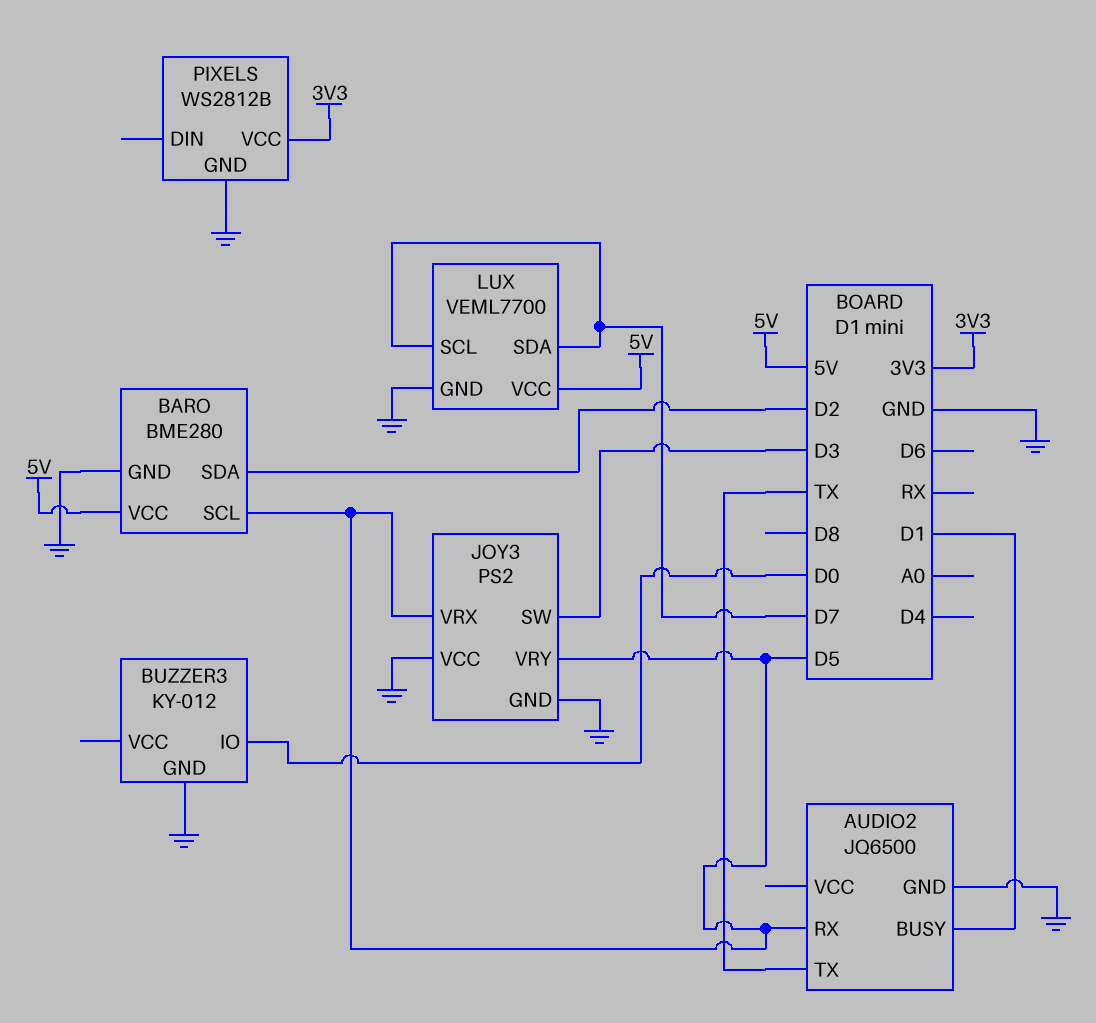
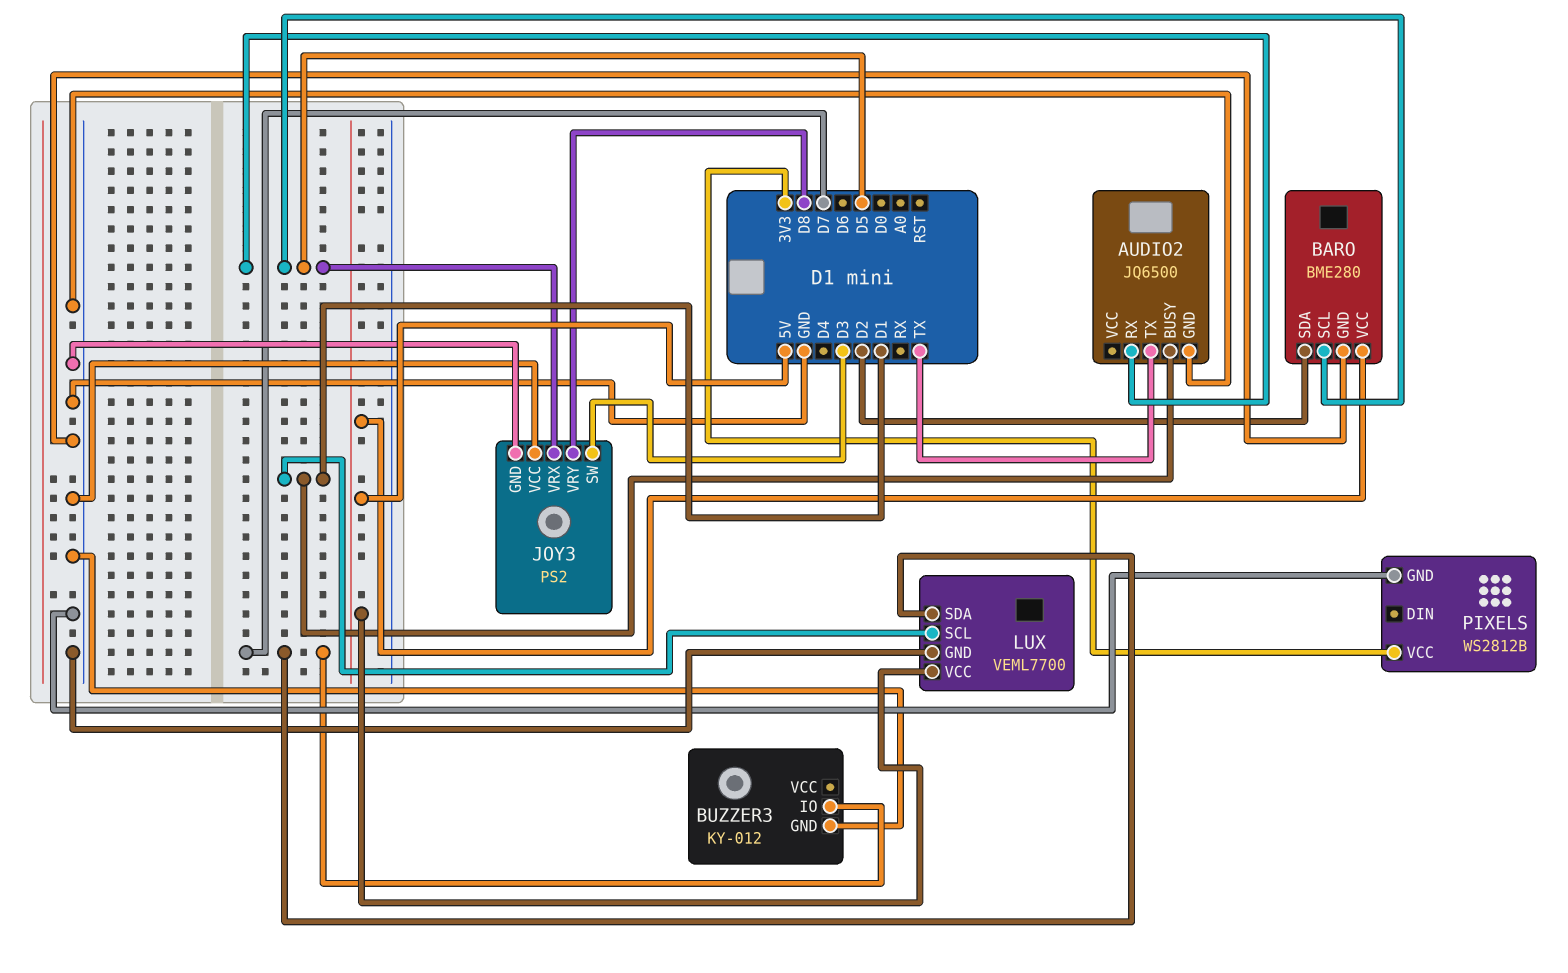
BUZZER3 pin IO: D0 -> D7
JOY3 pin VRY: D5 -> D8
LUX pin SCL: D7 -> D1

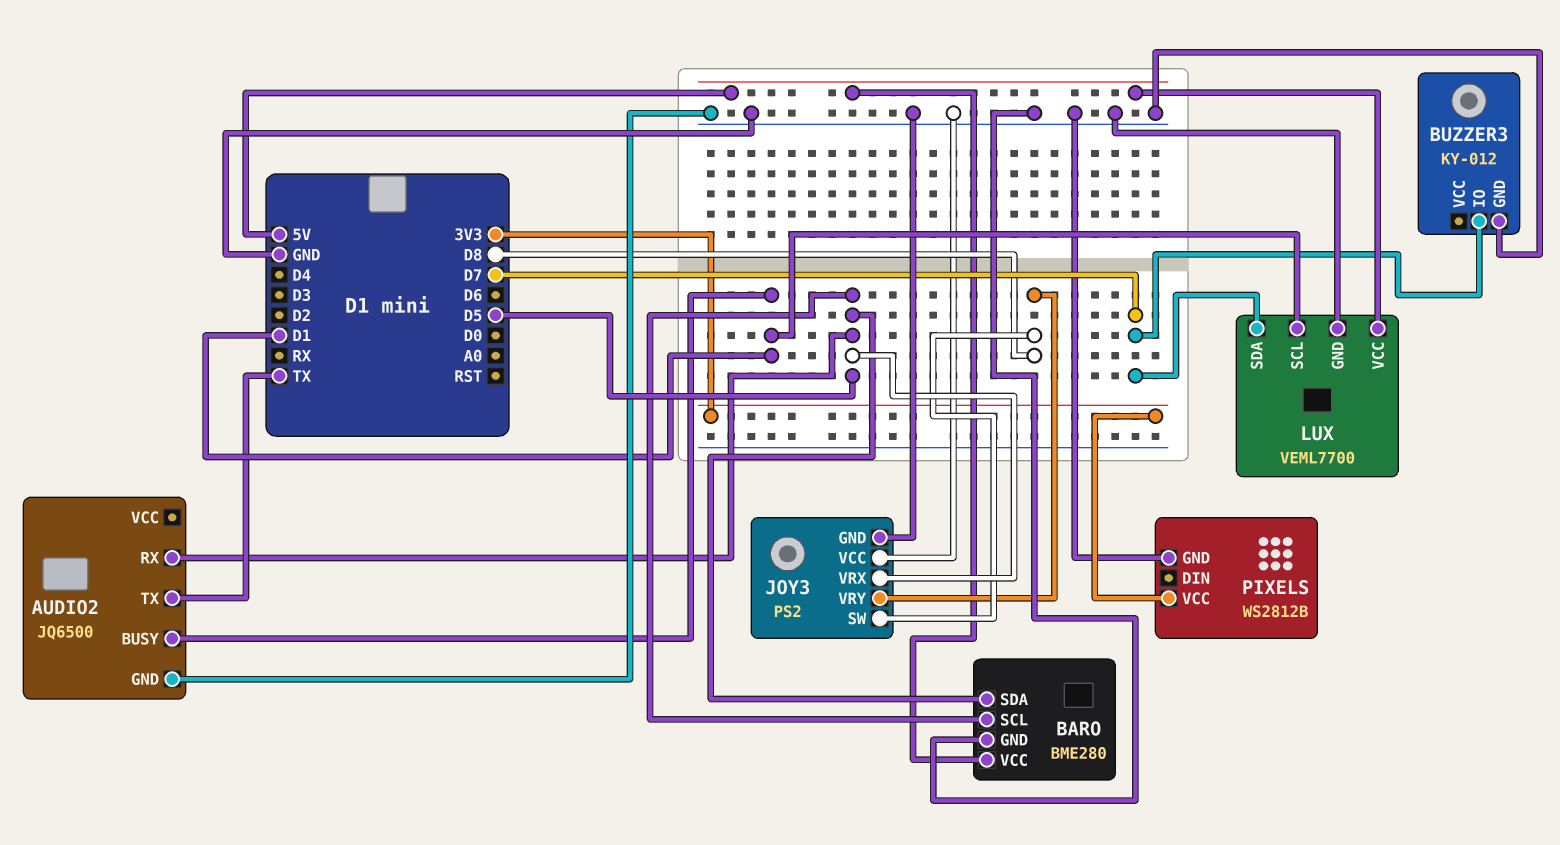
BARO pin SDA: D2 -> D5
JOY3 pin SW: D3 -> D8

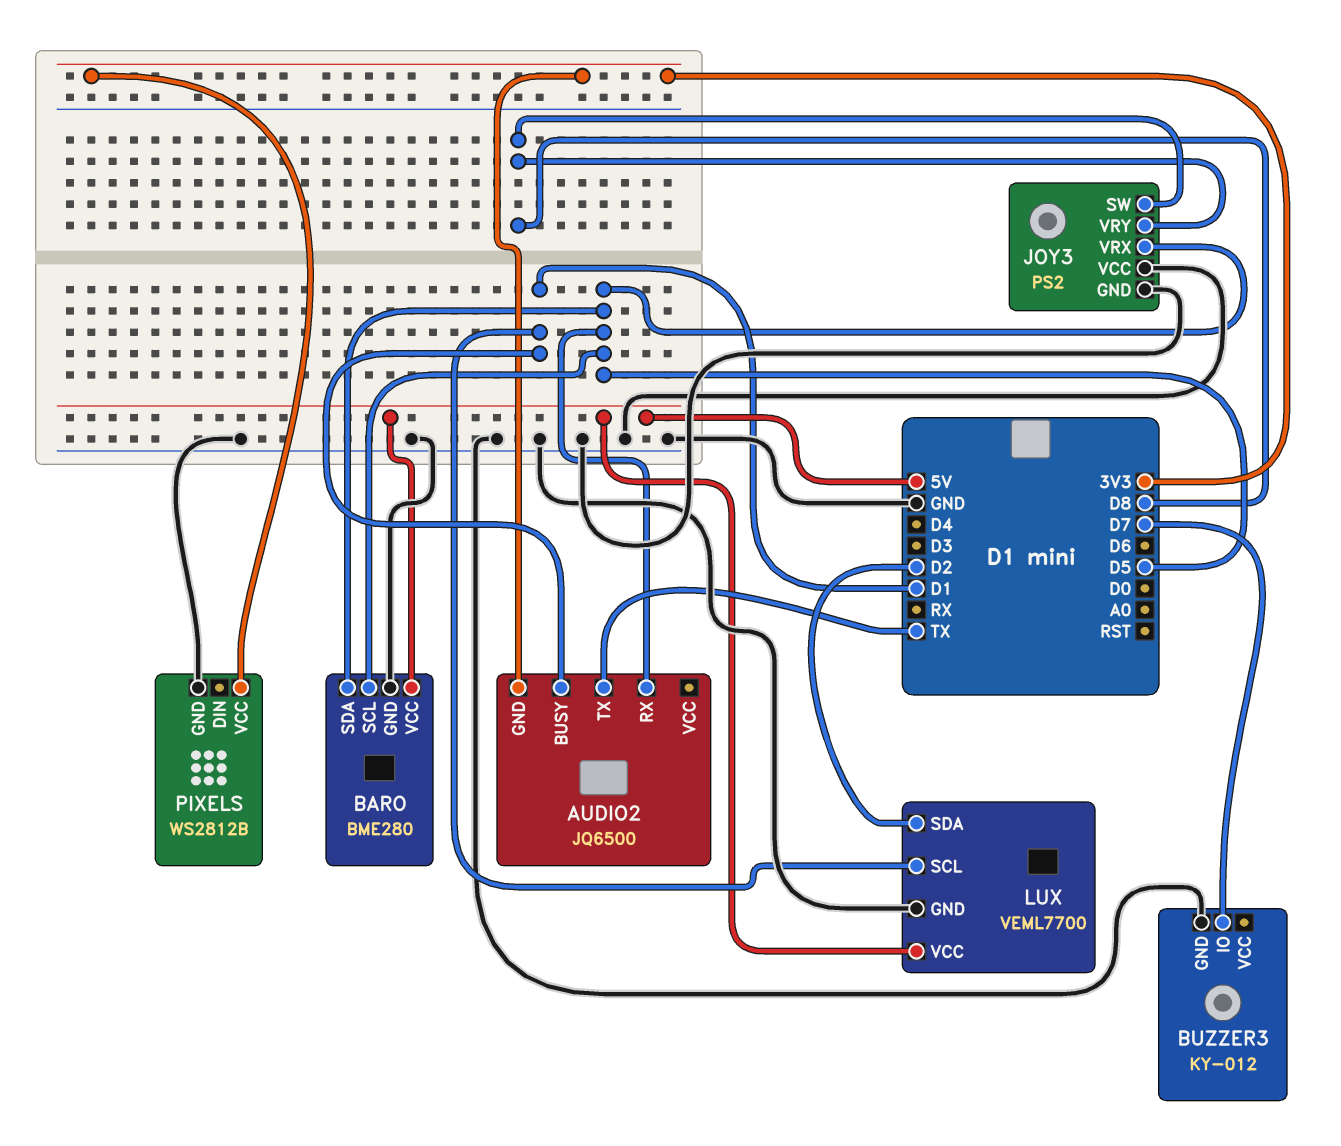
AUDIO2 pin GND: GND -> 3V3
LUX pin SDA: D7 -> D2

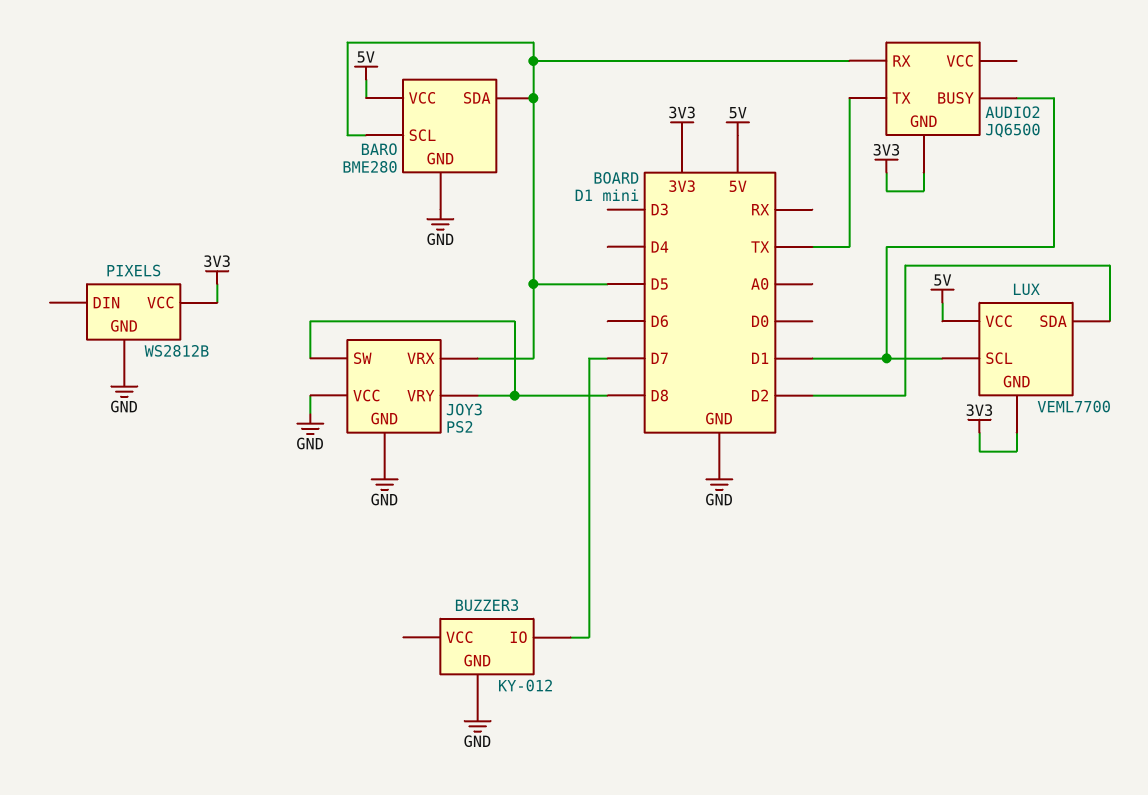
LUX pin GND: GND -> 3V3

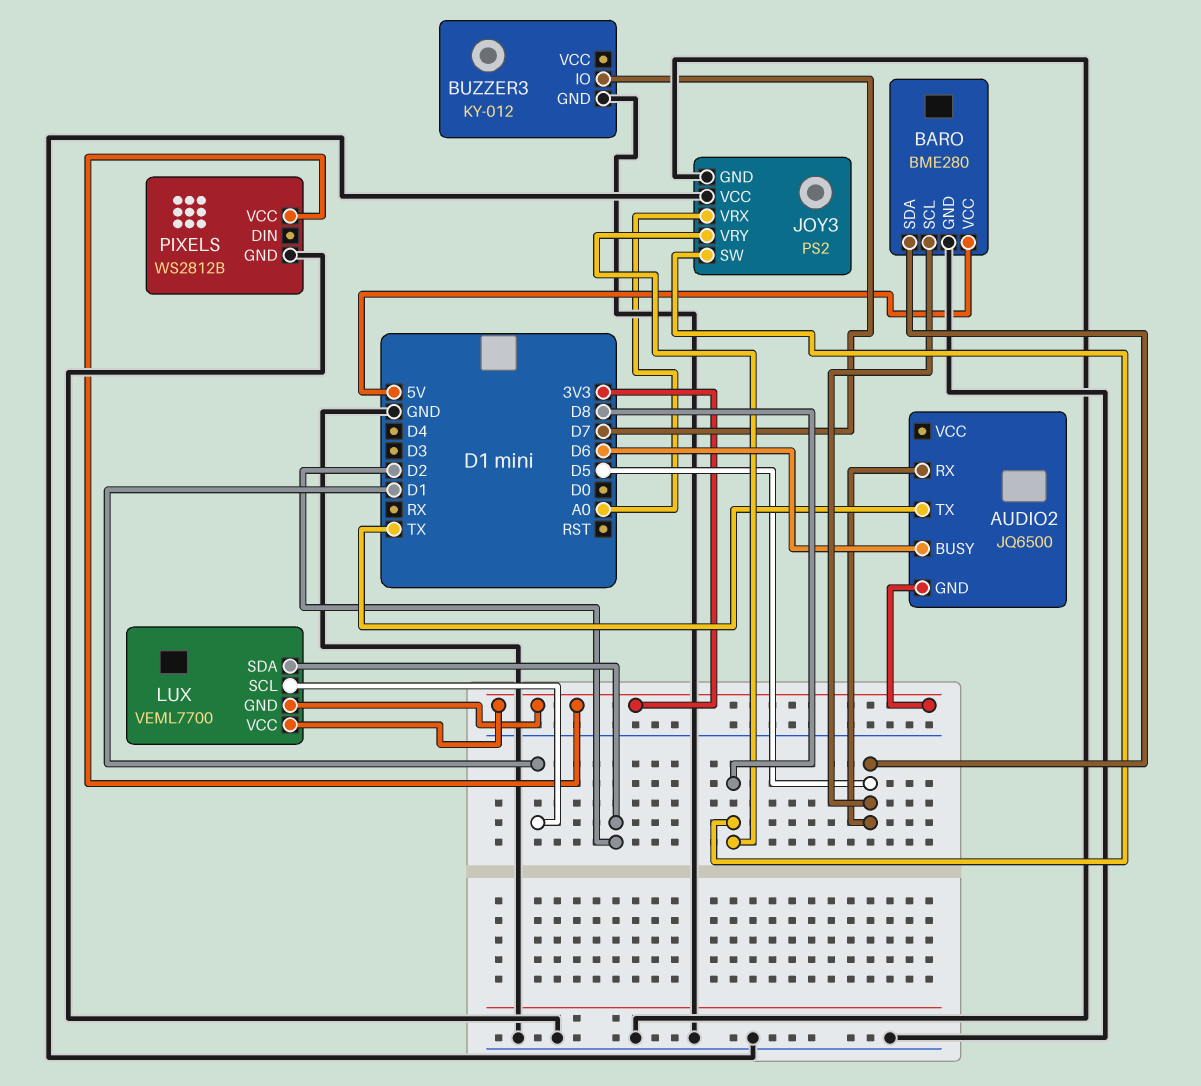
AUDIO2 pin BUSY: D1 -> D6
JOY3 pin VRX: D5 -> A0
LUX pin VCC: 5V -> 3V3

